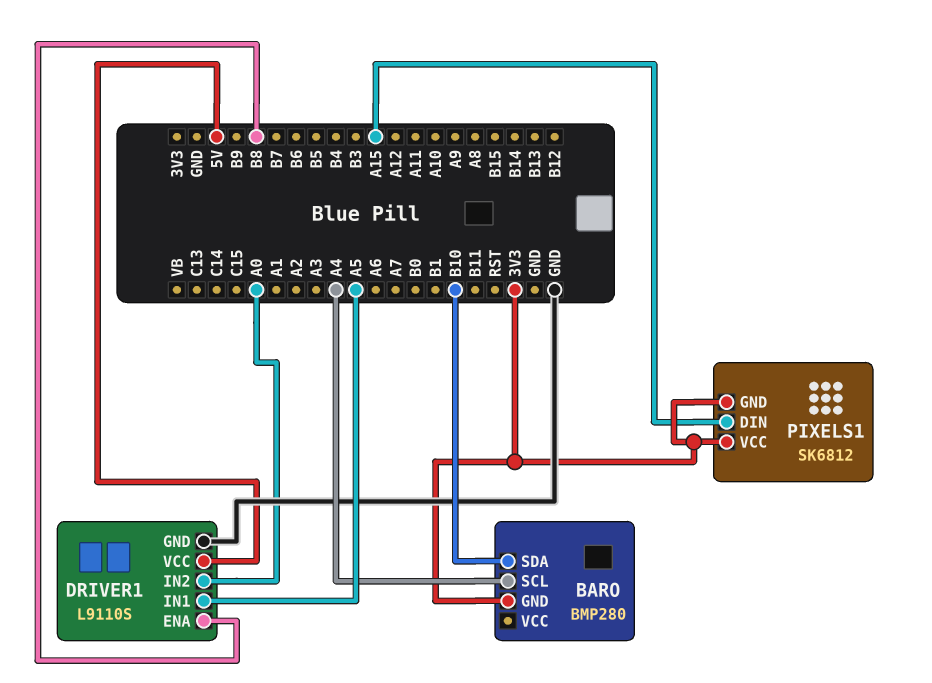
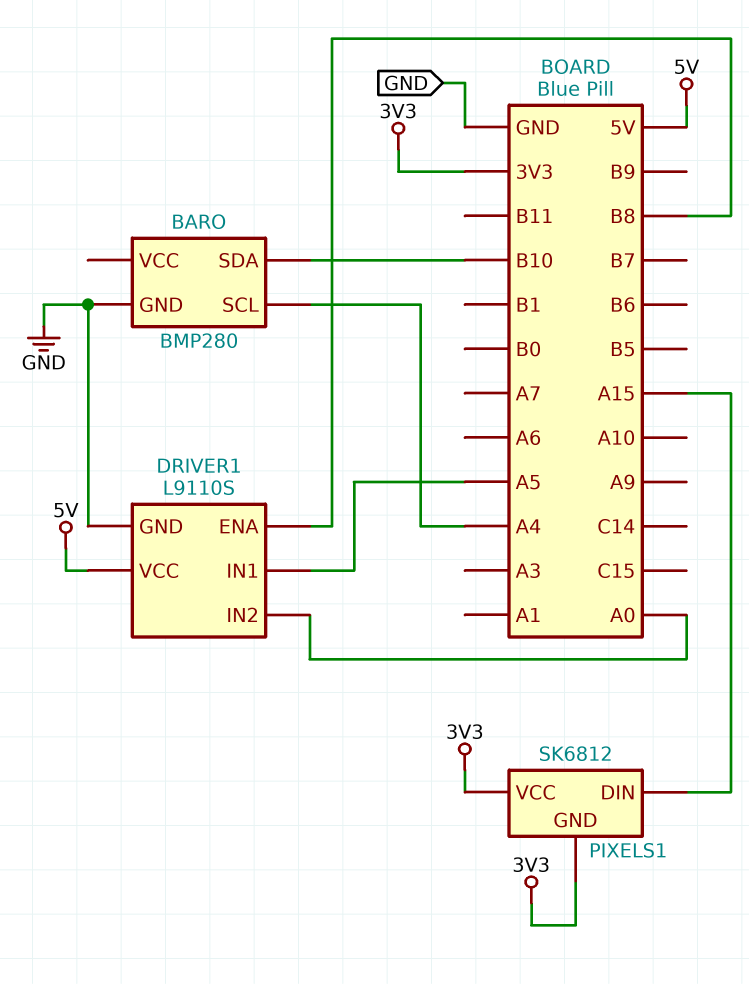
BARO pin GND: 3V3 -> GND

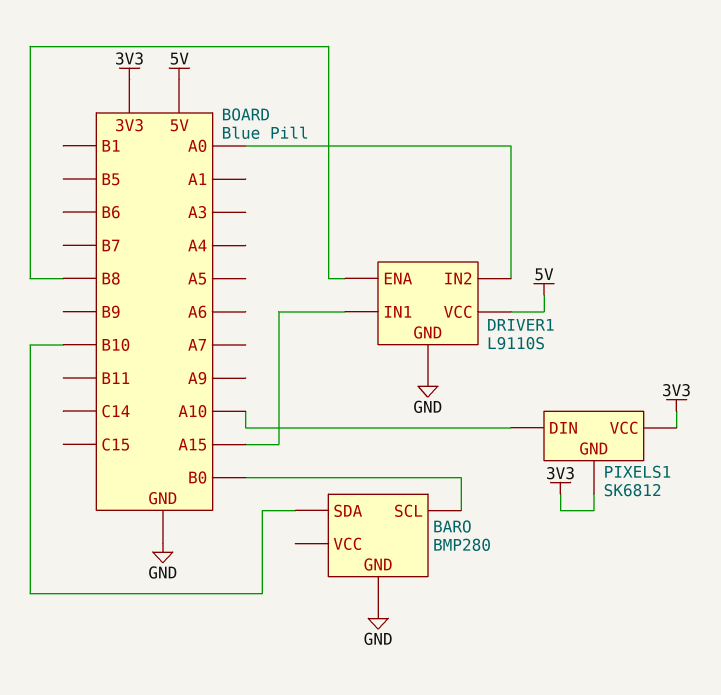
BARO pin SCL: A4 -> B0
DRIVER1 pin IN1: A5 -> A15
PIXELS1 pin DIN: A15 -> A10

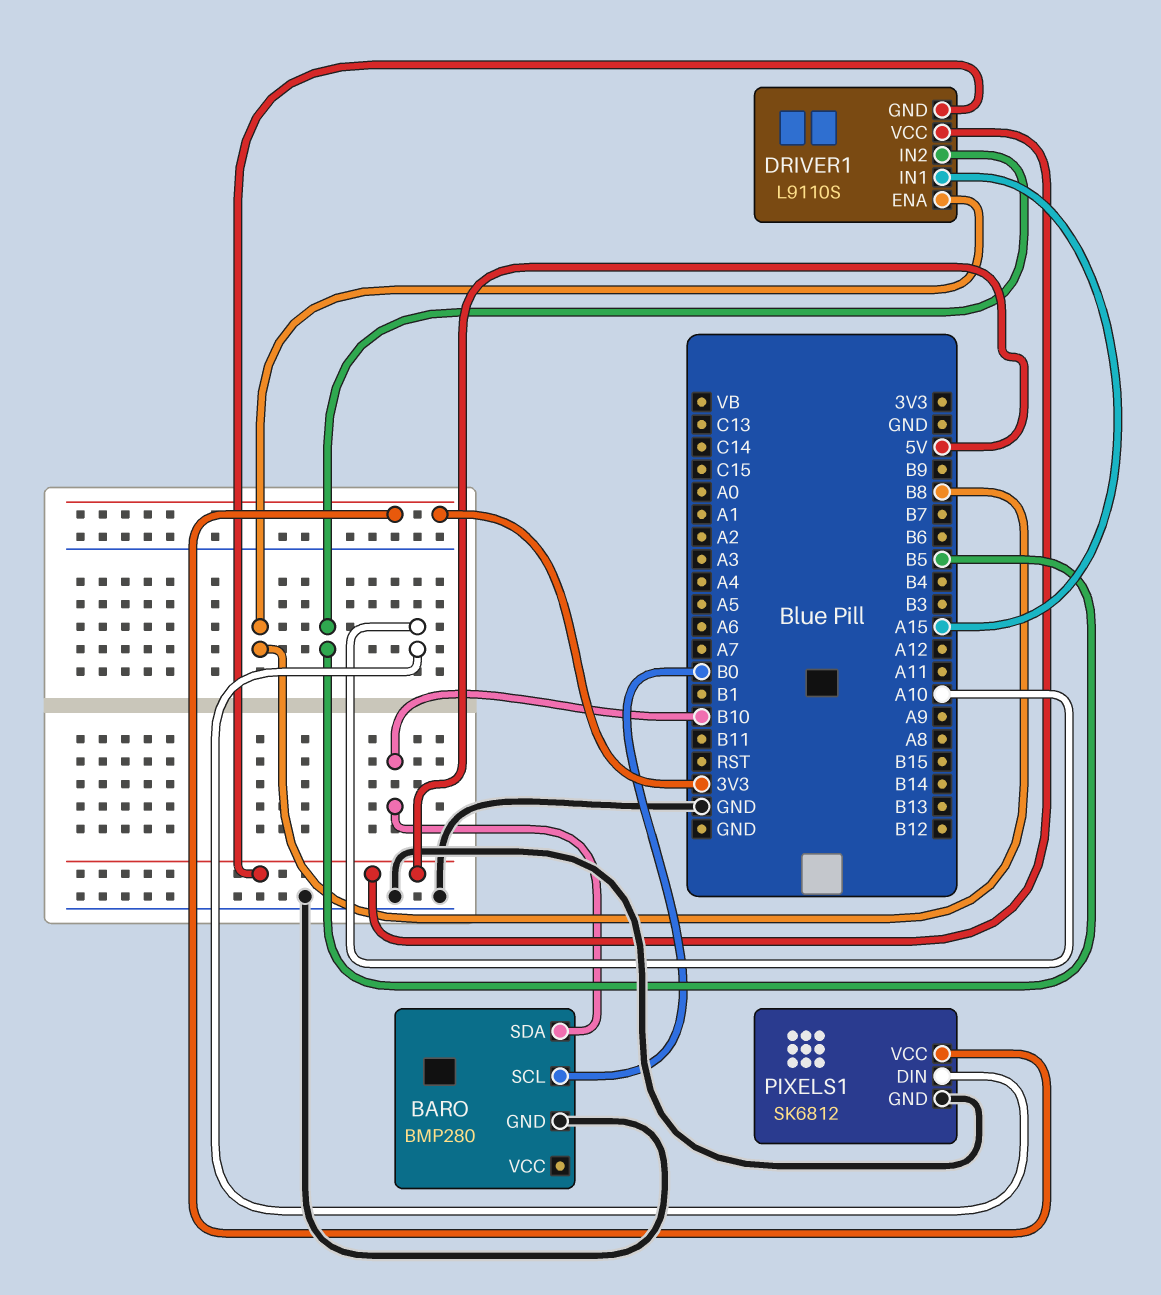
DRIVER1 pin GND: GND -> 5V
DRIVER1 pin IN2: A0 -> B5
PIXELS1 pin GND: 3V3 -> GND

